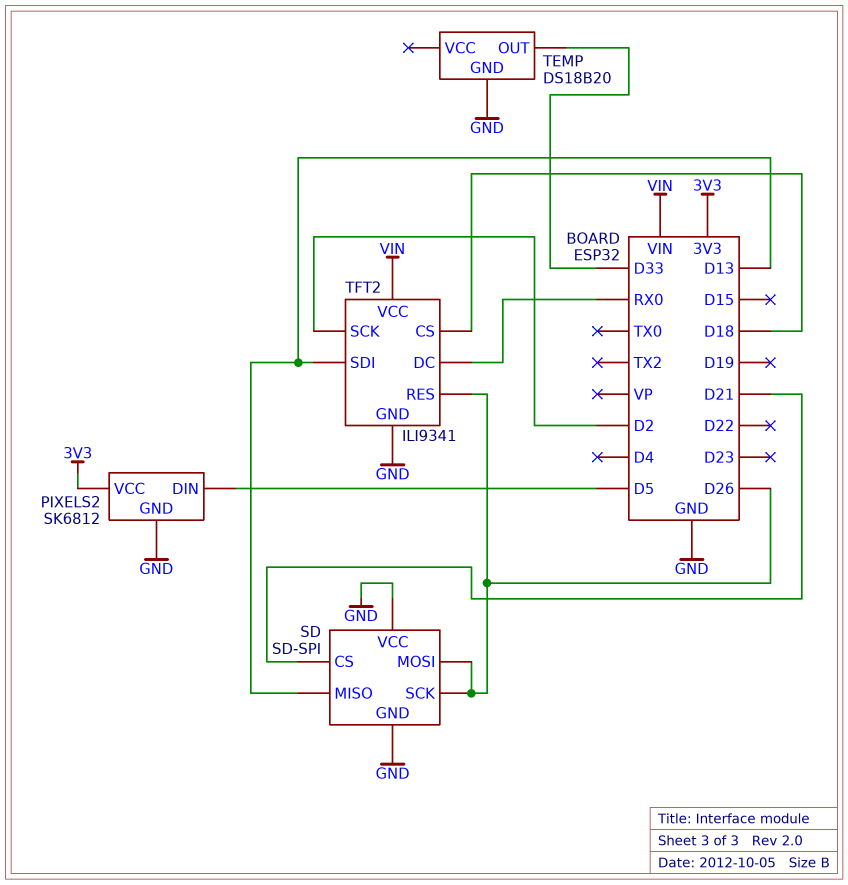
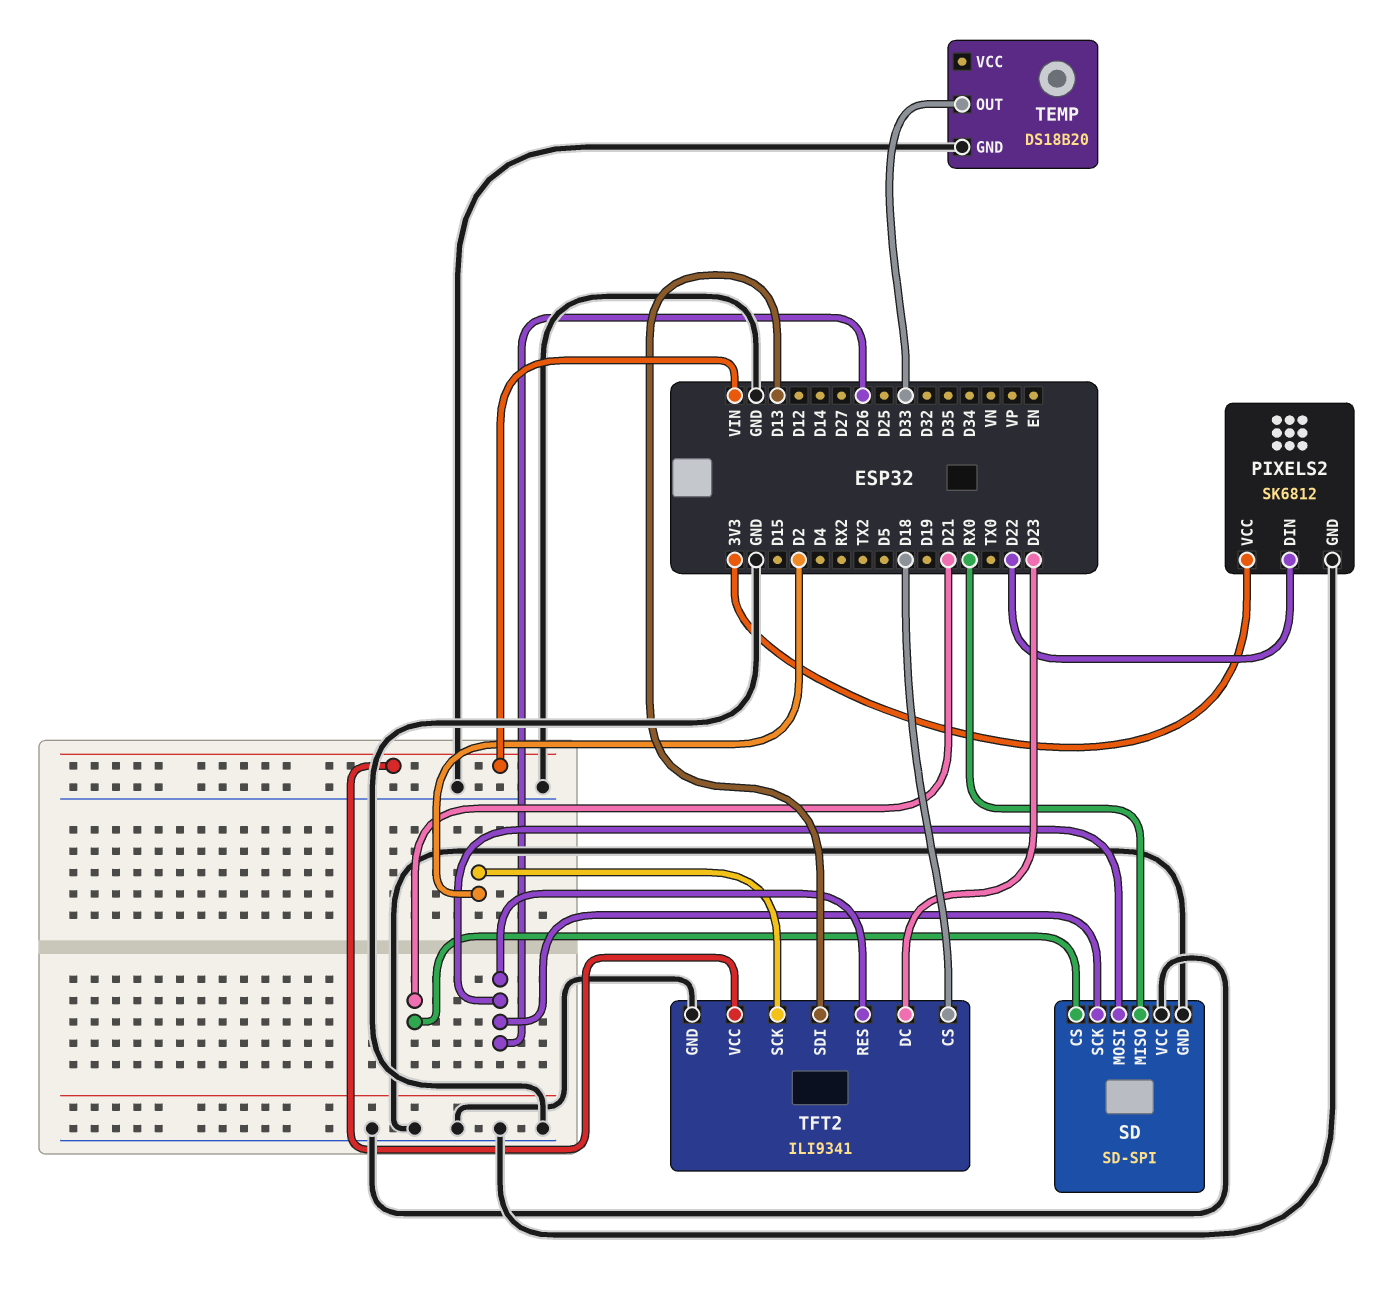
PIXELS2 pin DIN: D5 -> D22
SD pin MISO: D13 -> RX0
TFT2 pin DC: RX0 -> D23

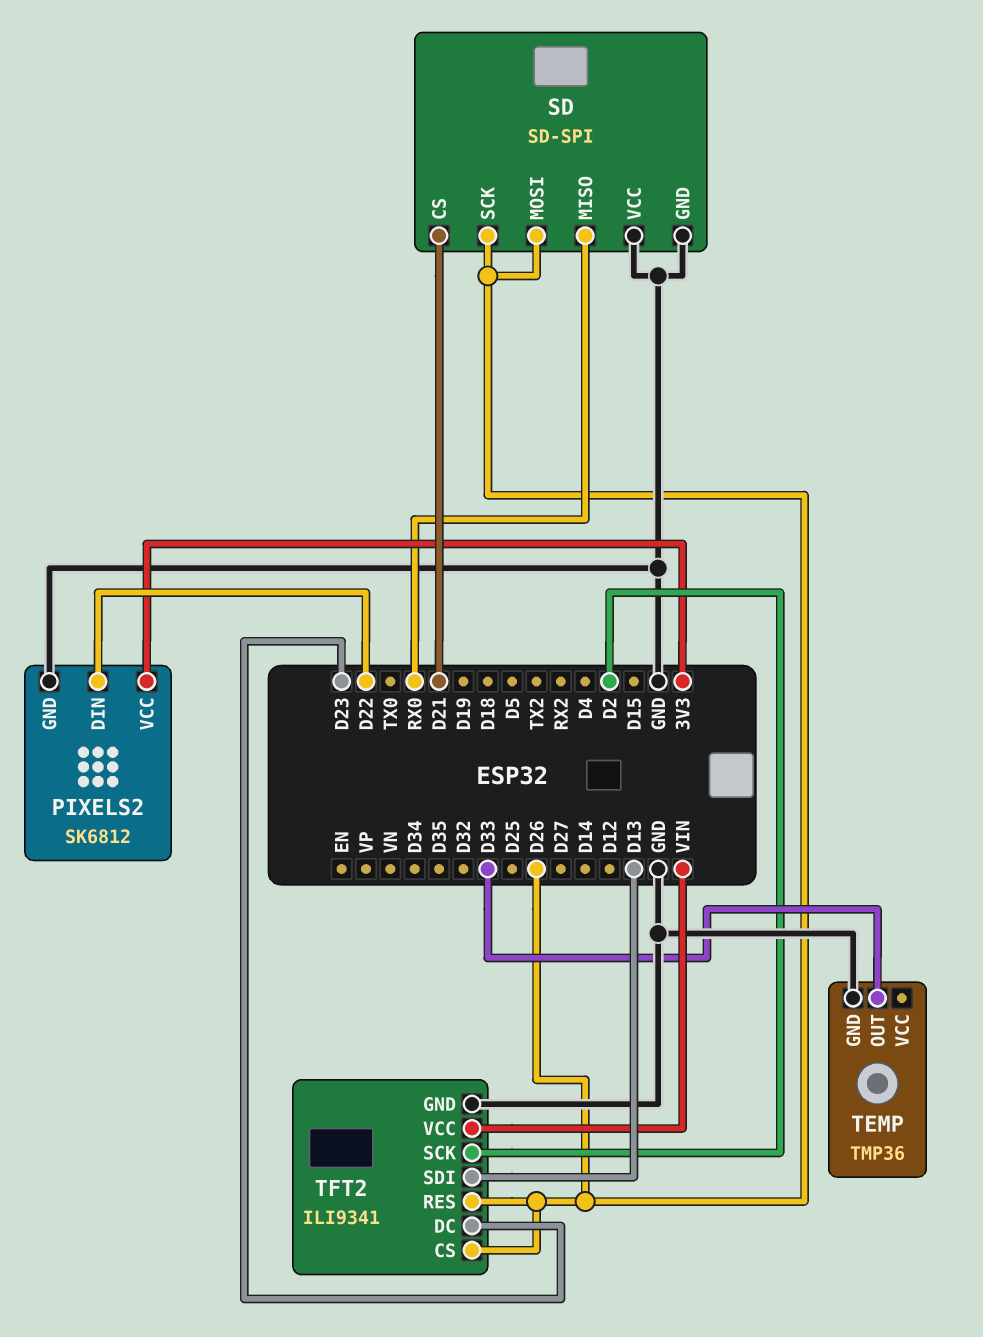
TEMP: DS18B20 -> TMP36
TFT2 pin CS: D18 -> D26

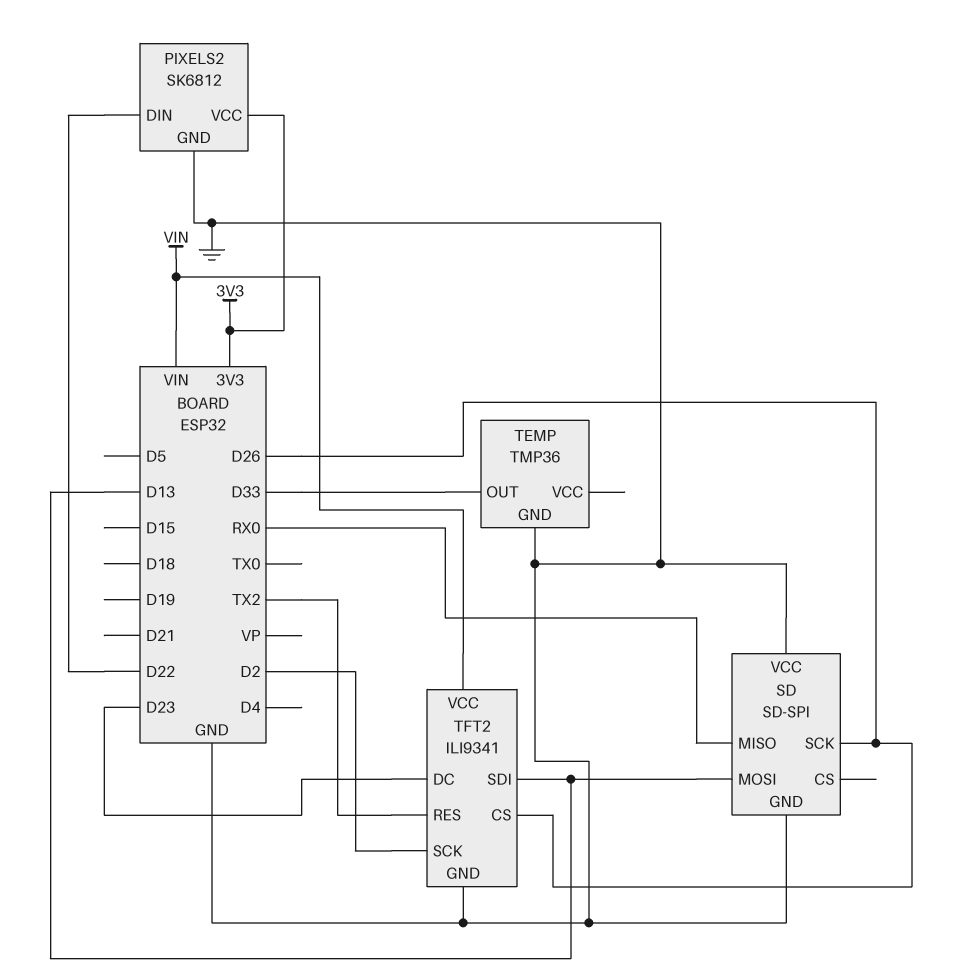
SD pin CS: D21 -> none
SD pin MOSI: D26 -> D13
TFT2 pin RES: D26 -> TX2

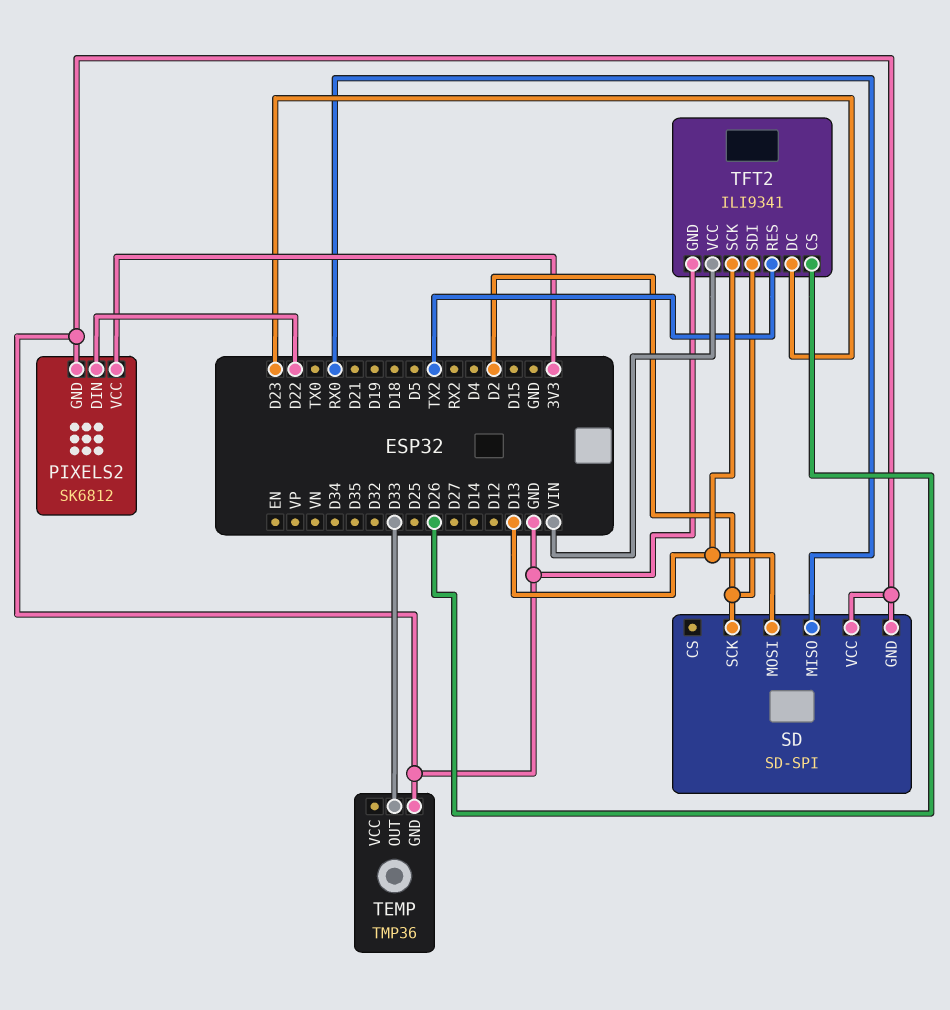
SD pin SCK: D26 -> D2
TFT2 pin SCK: D2 -> D13
TFT2 pin SDI: D13 -> D2

